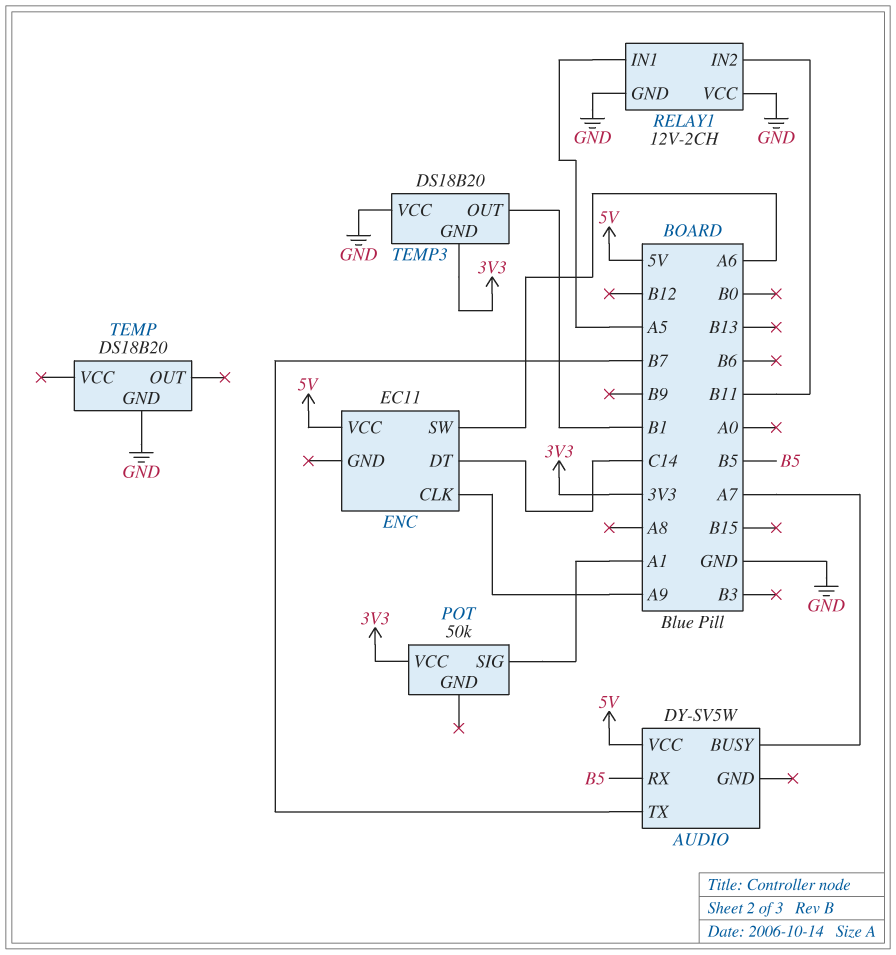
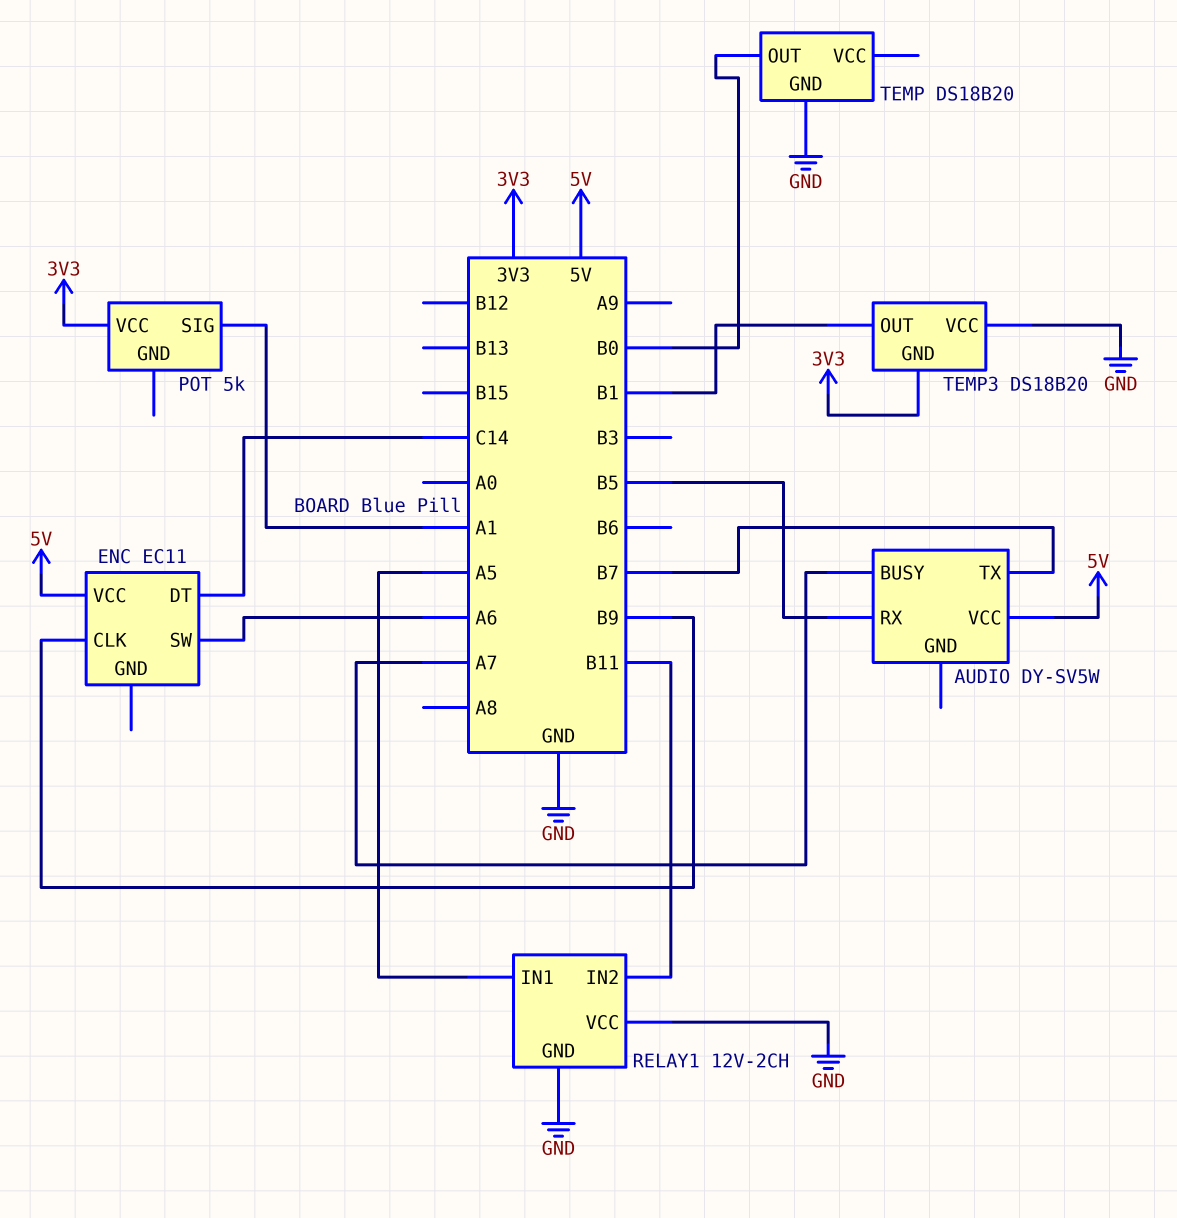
ENC pin CLK: A9 -> B9
POT: 50k -> 5k
TEMP pin OUT: none -> B0

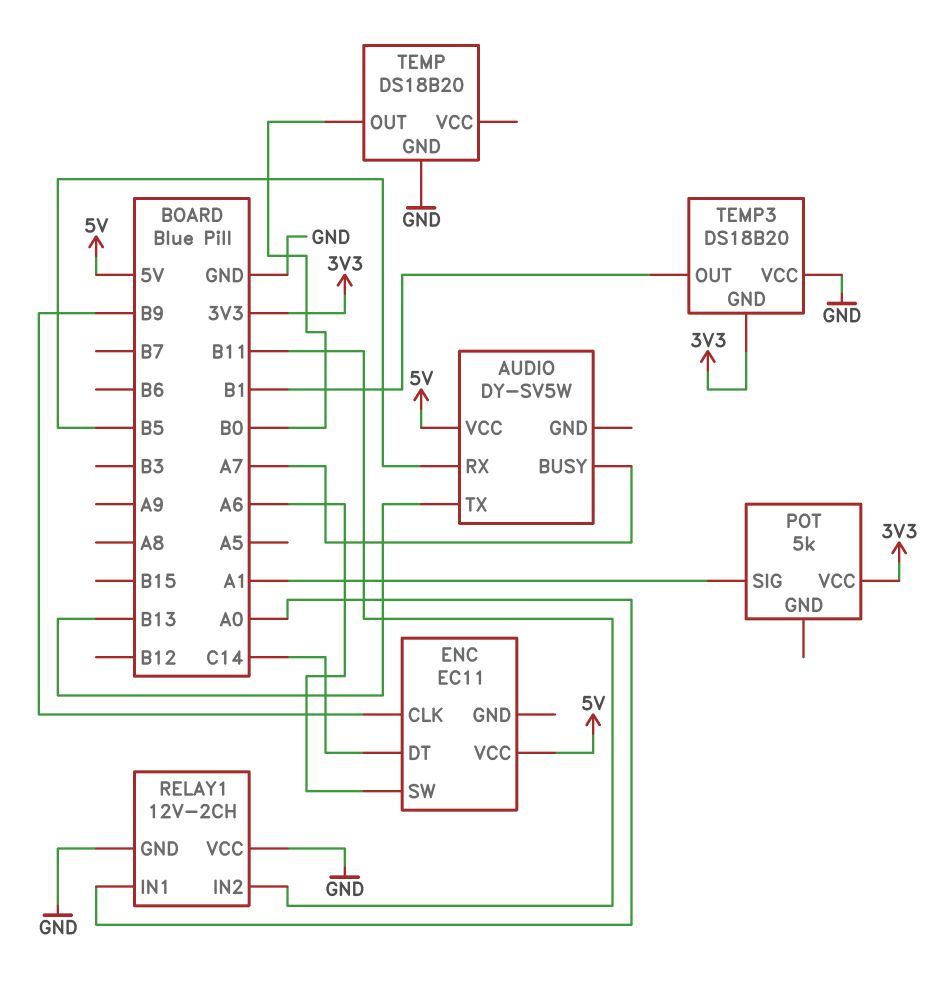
AUDIO pin TX: B7 -> B13
RELAY1 pin IN1: A5 -> A0

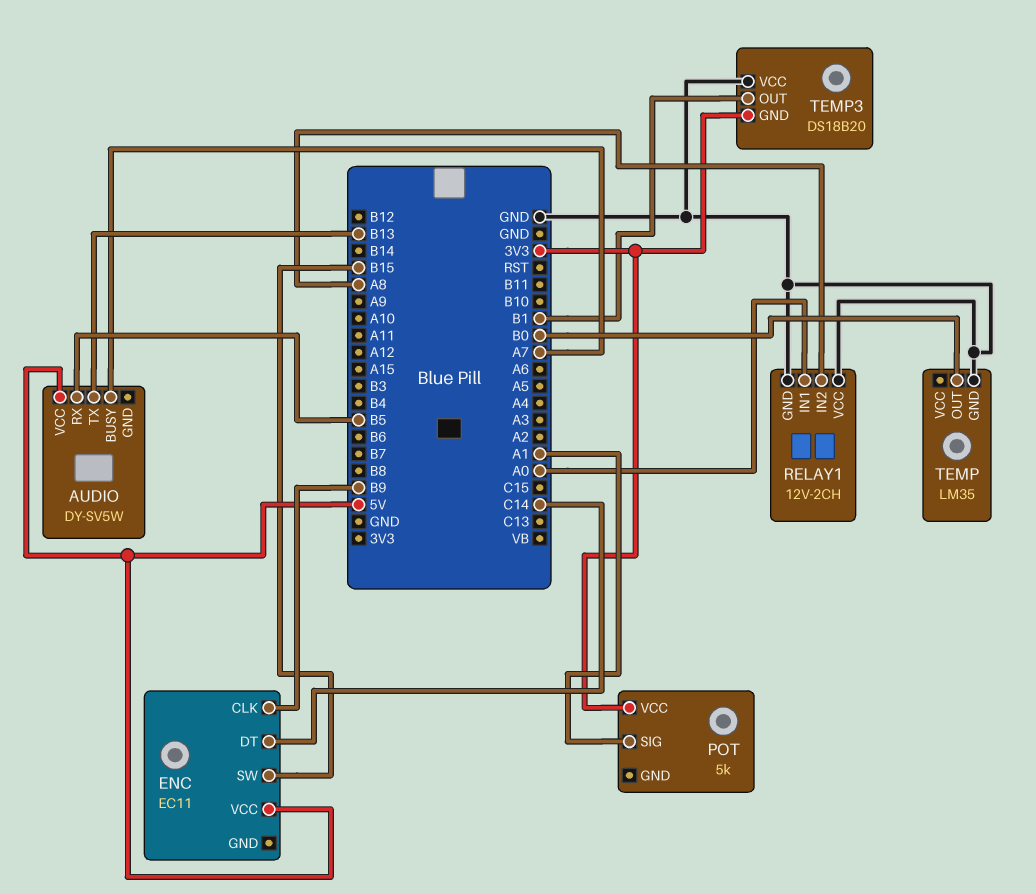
ENC pin SW: A6 -> B15
RELAY1 pin IN2: B11 -> A8
TEMP: DS18B20 -> LM35

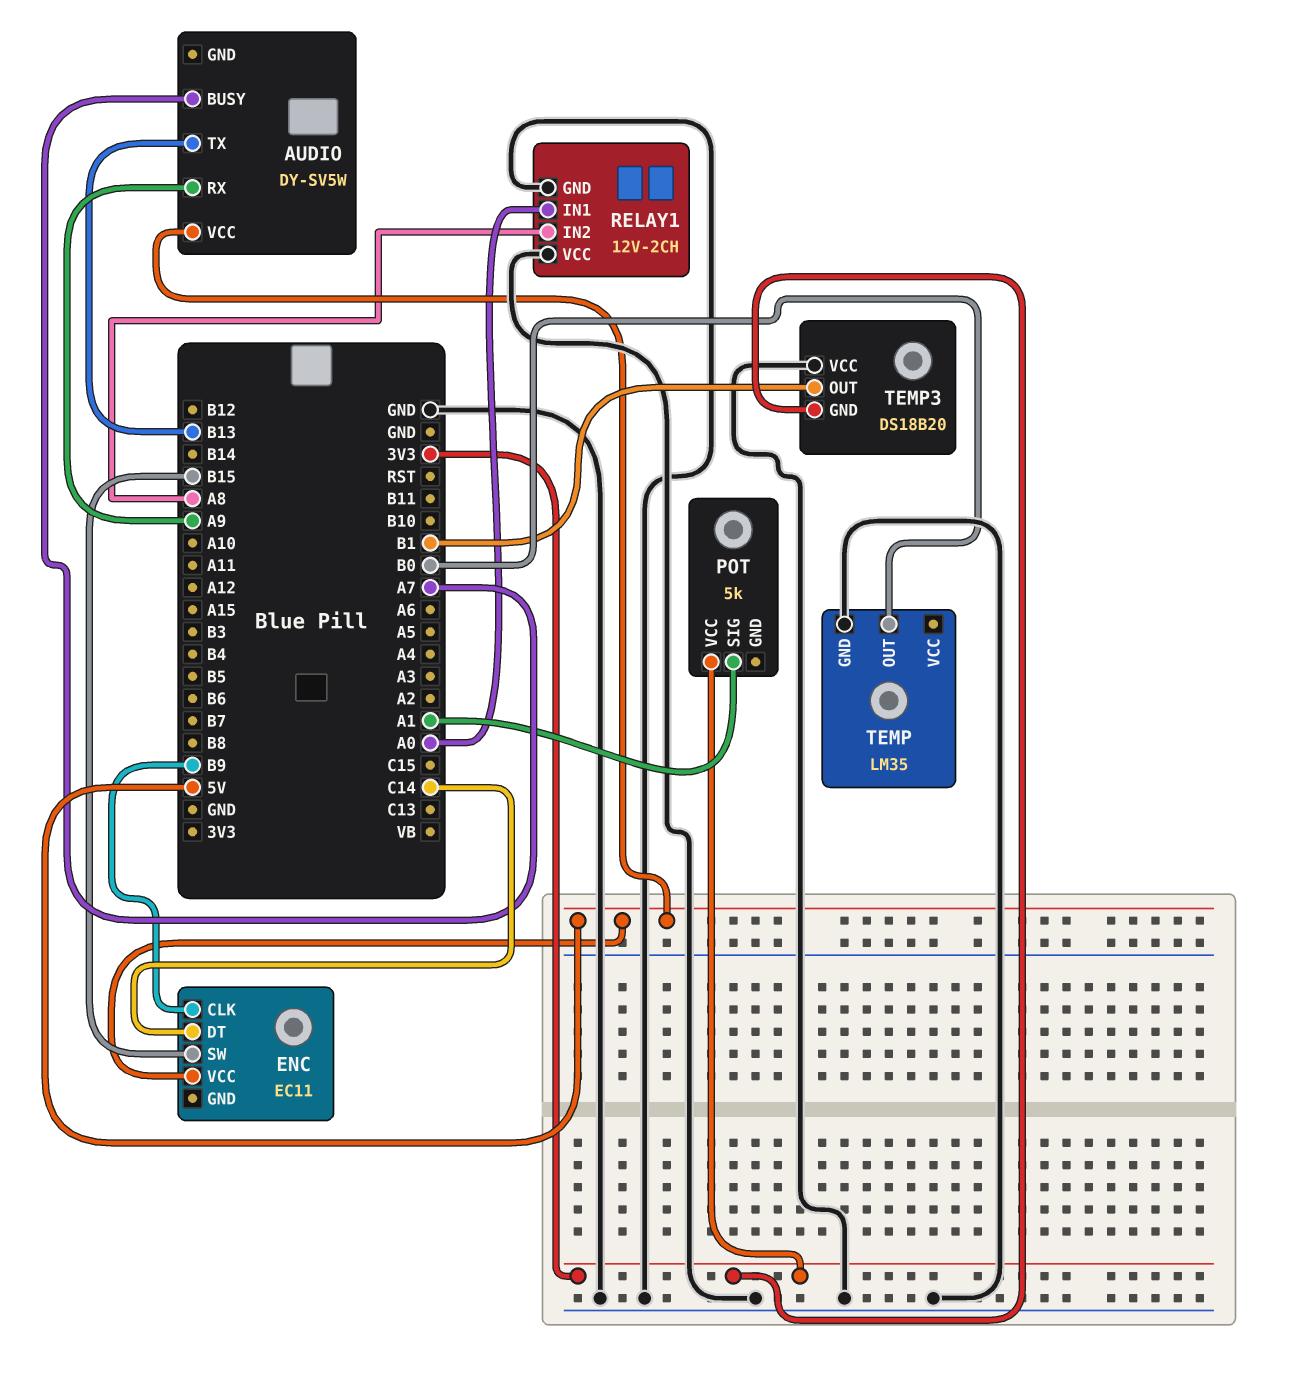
AUDIO pin RX: B5 -> A9

